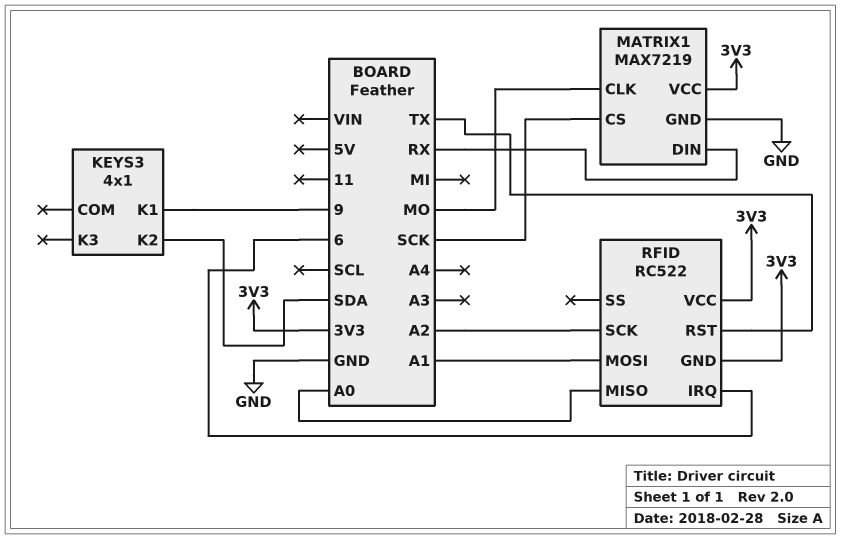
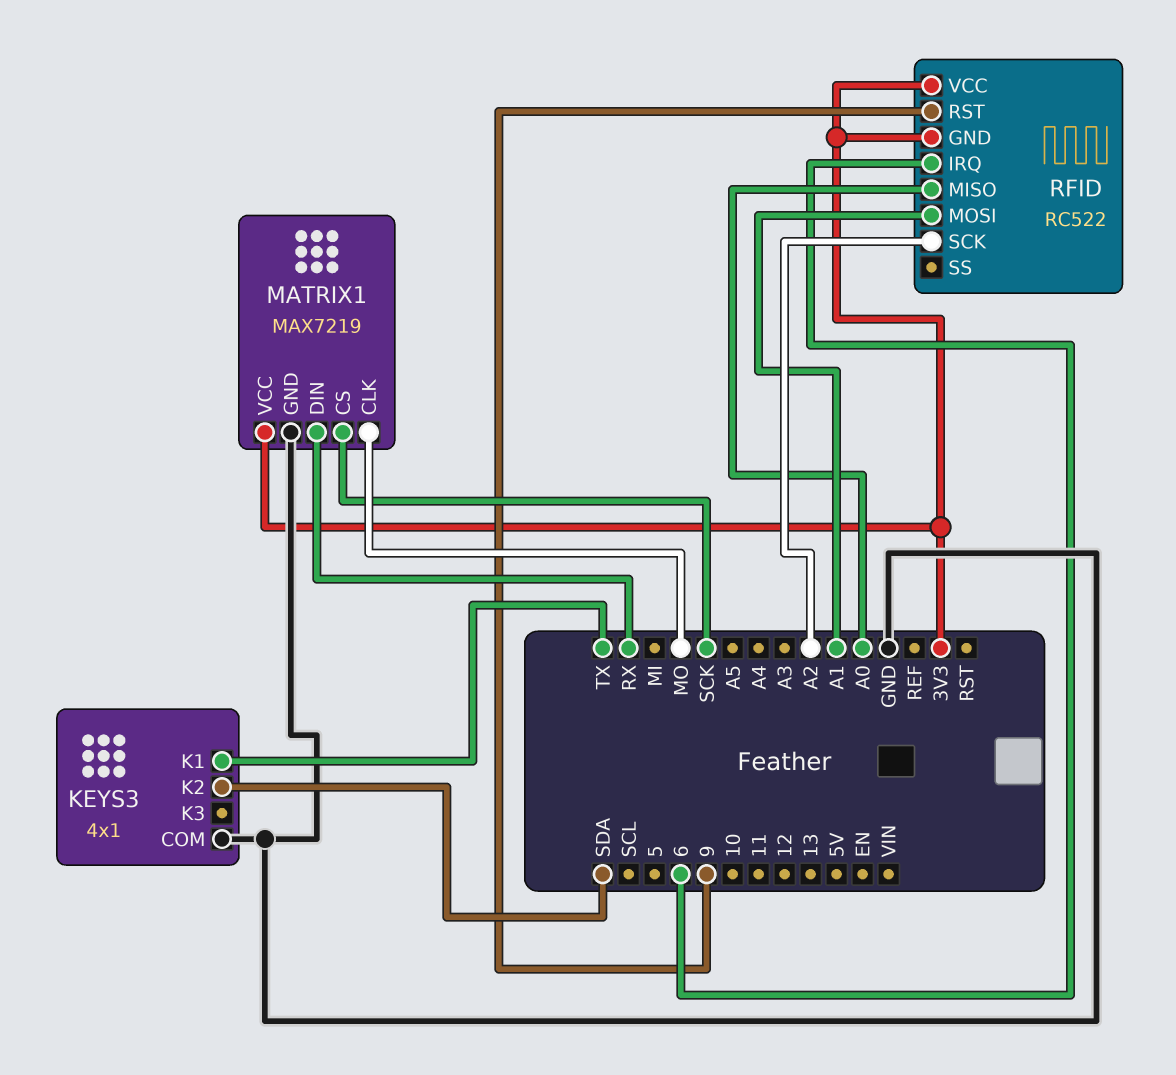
KEYS3 pin COM: none -> GND
KEYS3 pin K1: 9 -> TX
RFID pin RST: TX -> 9

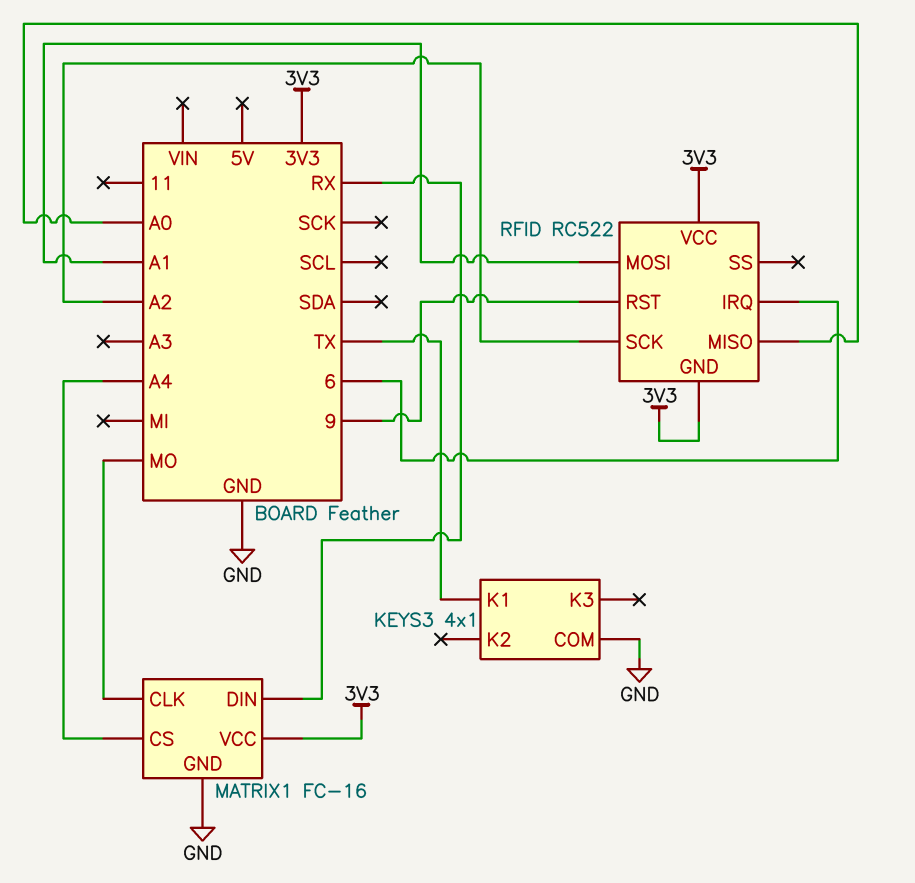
KEYS3 pin K2: SDA -> none
MATRIX1: MAX7219 -> FC-16
MATRIX1 pin CS: SCK -> A4

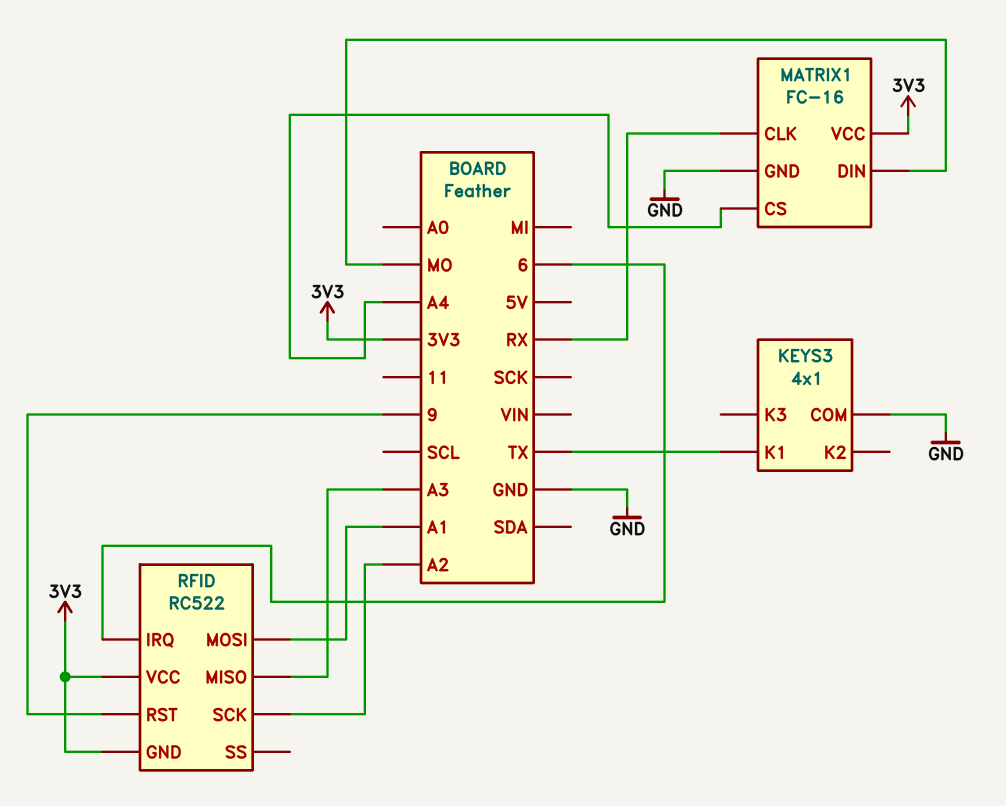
MATRIX1 pin CLK: MO -> RX
MATRIX1 pin DIN: RX -> MO
RFID pin MISO: A0 -> A3

